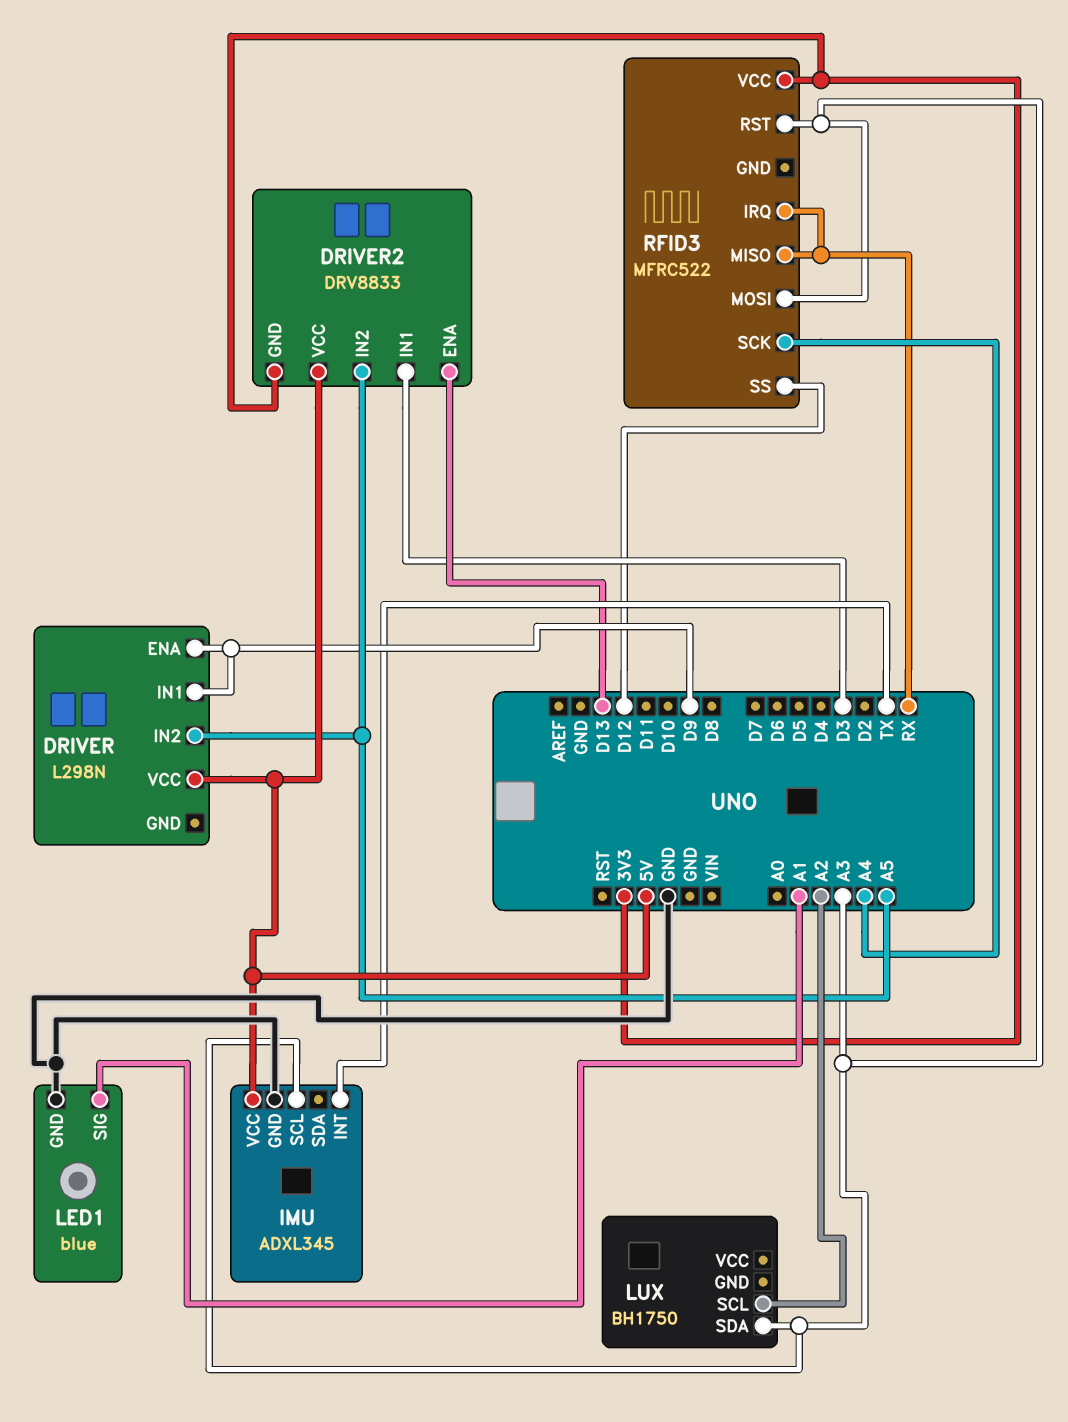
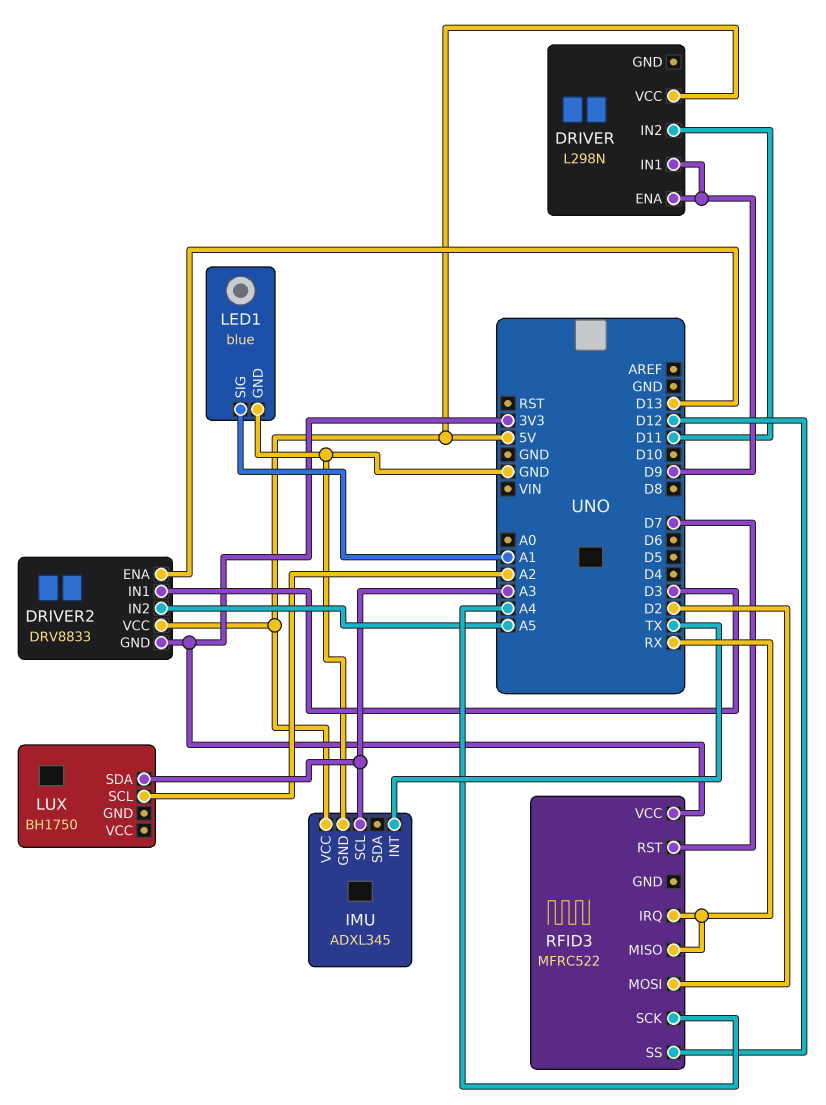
DRIVER pin IN2: A5 -> D11
RFID3 pin MOSI: A3 -> D2
RFID3 pin RST: A3 -> D7

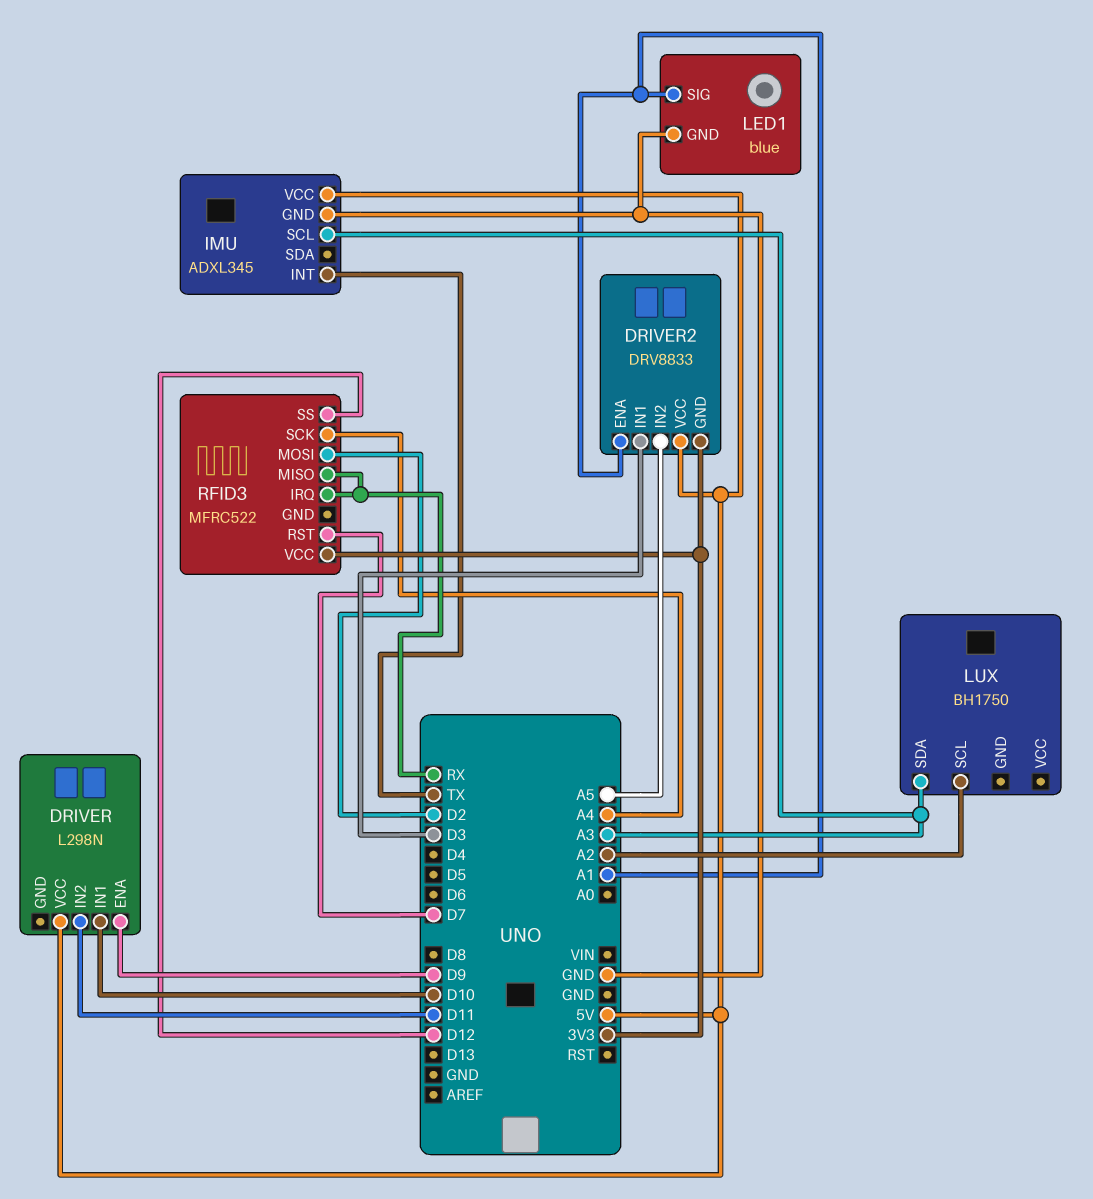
DRIVER pin IN1: D9 -> D10
DRIVER2 pin ENA: D13 -> A1

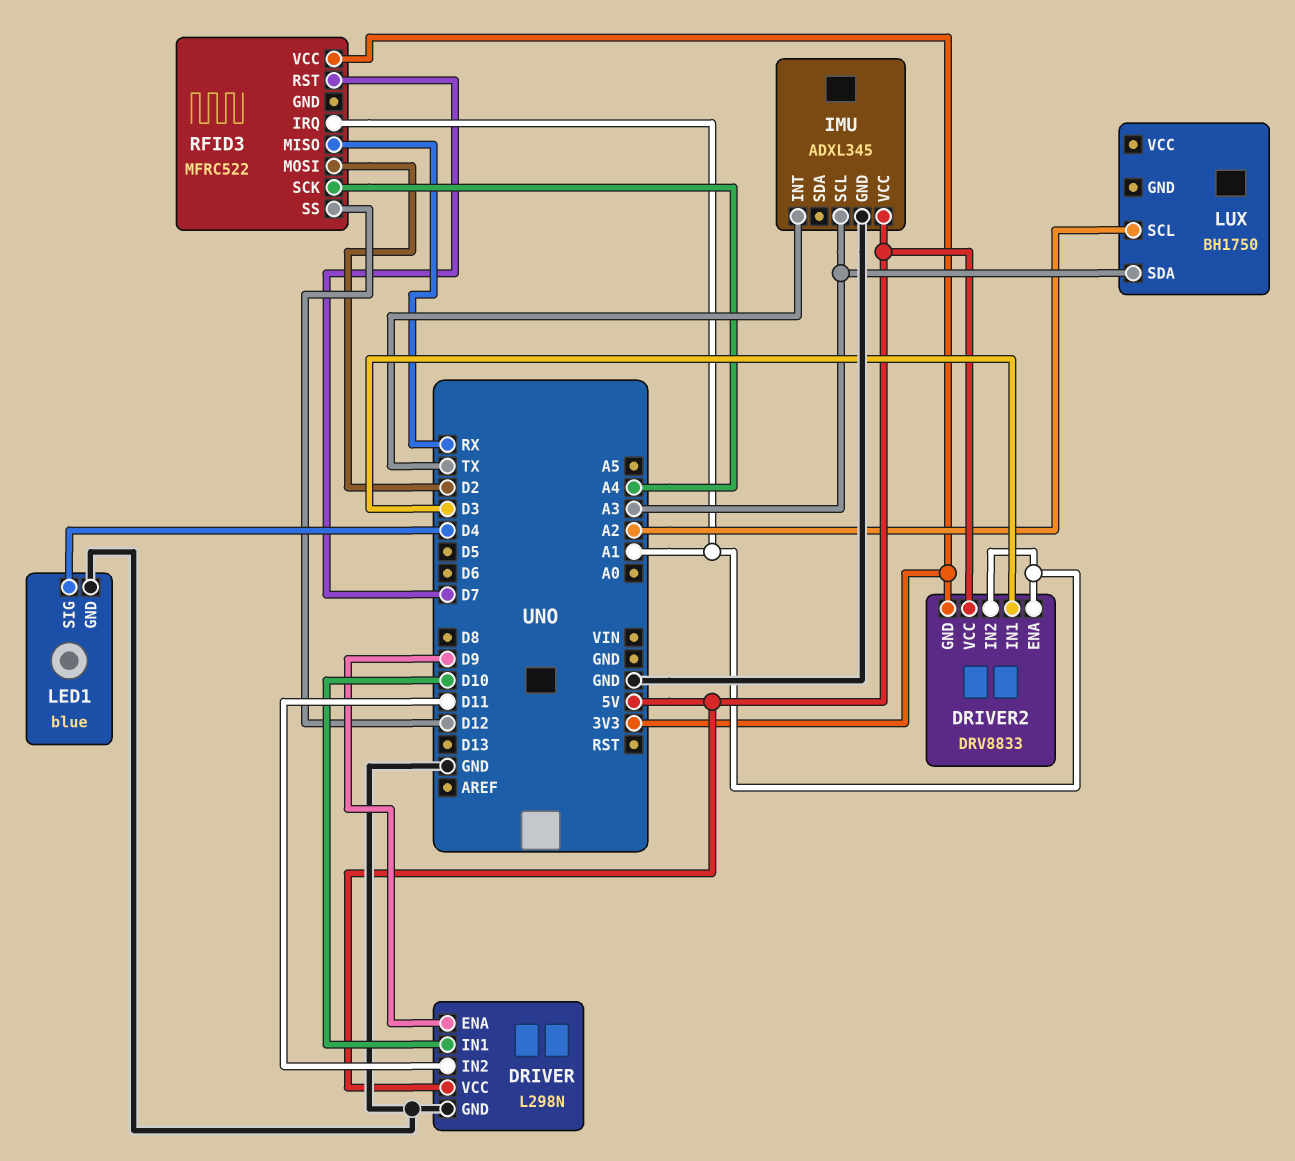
DRIVER pin GND: none -> GND
DRIVER2 pin IN2: A5 -> A1
LED1 pin SIG: A1 -> D4
RFID3 pin IRQ: RX -> A1

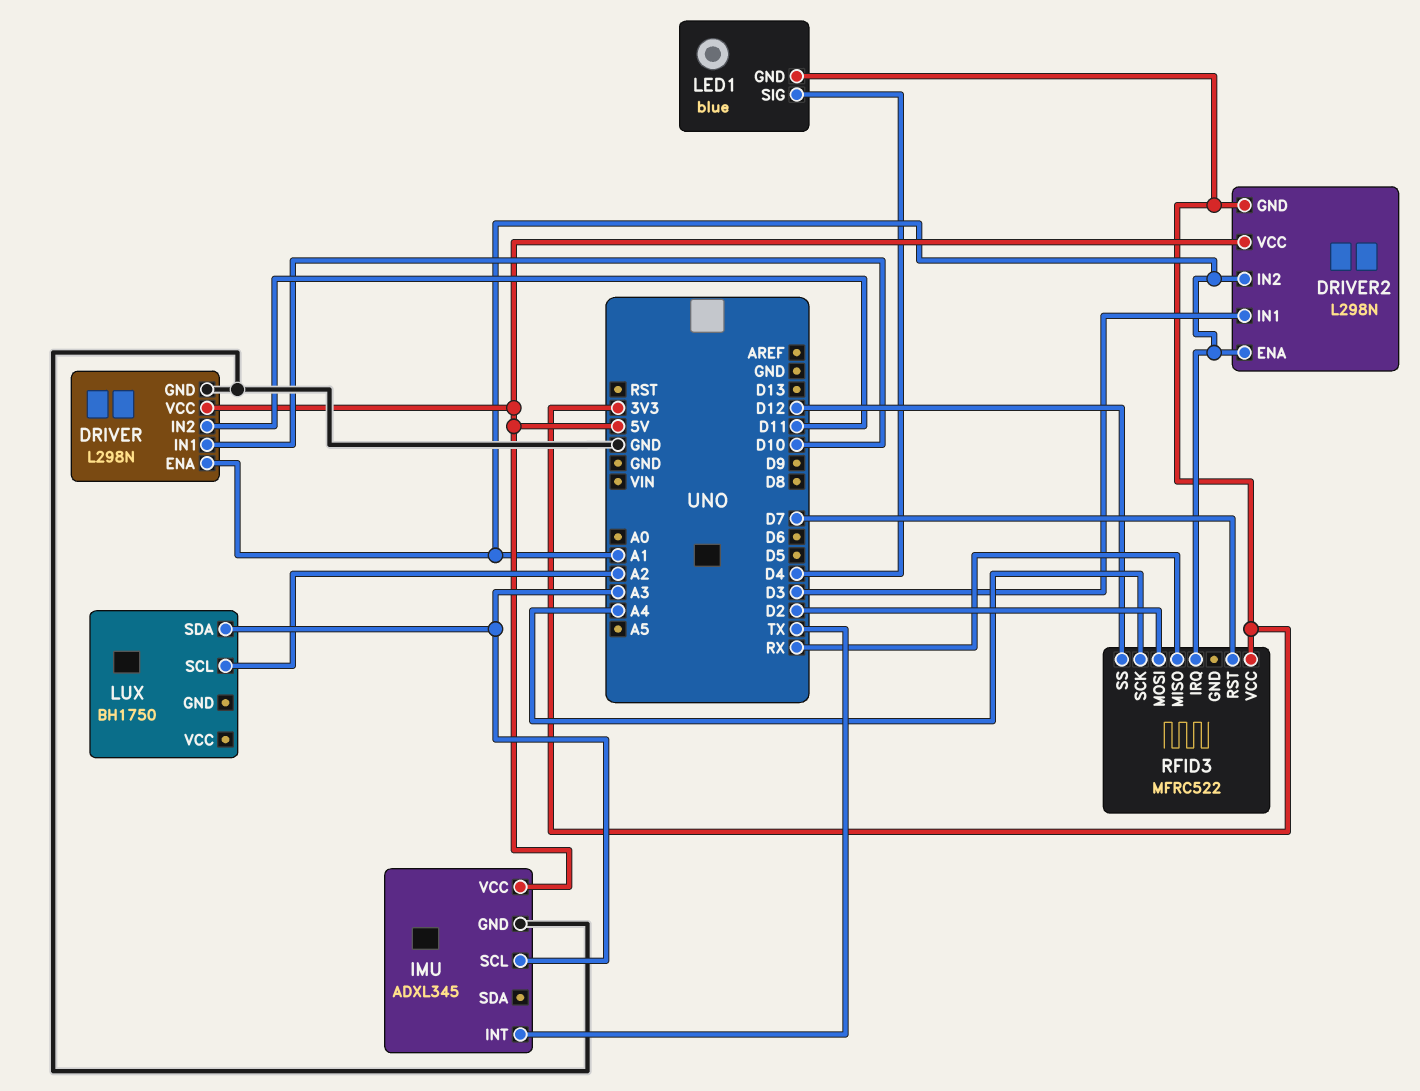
DRIVER pin ENA: D9 -> A1
DRIVER2: DRV8833 -> L298N
LED1 pin GND: GND -> 3V3

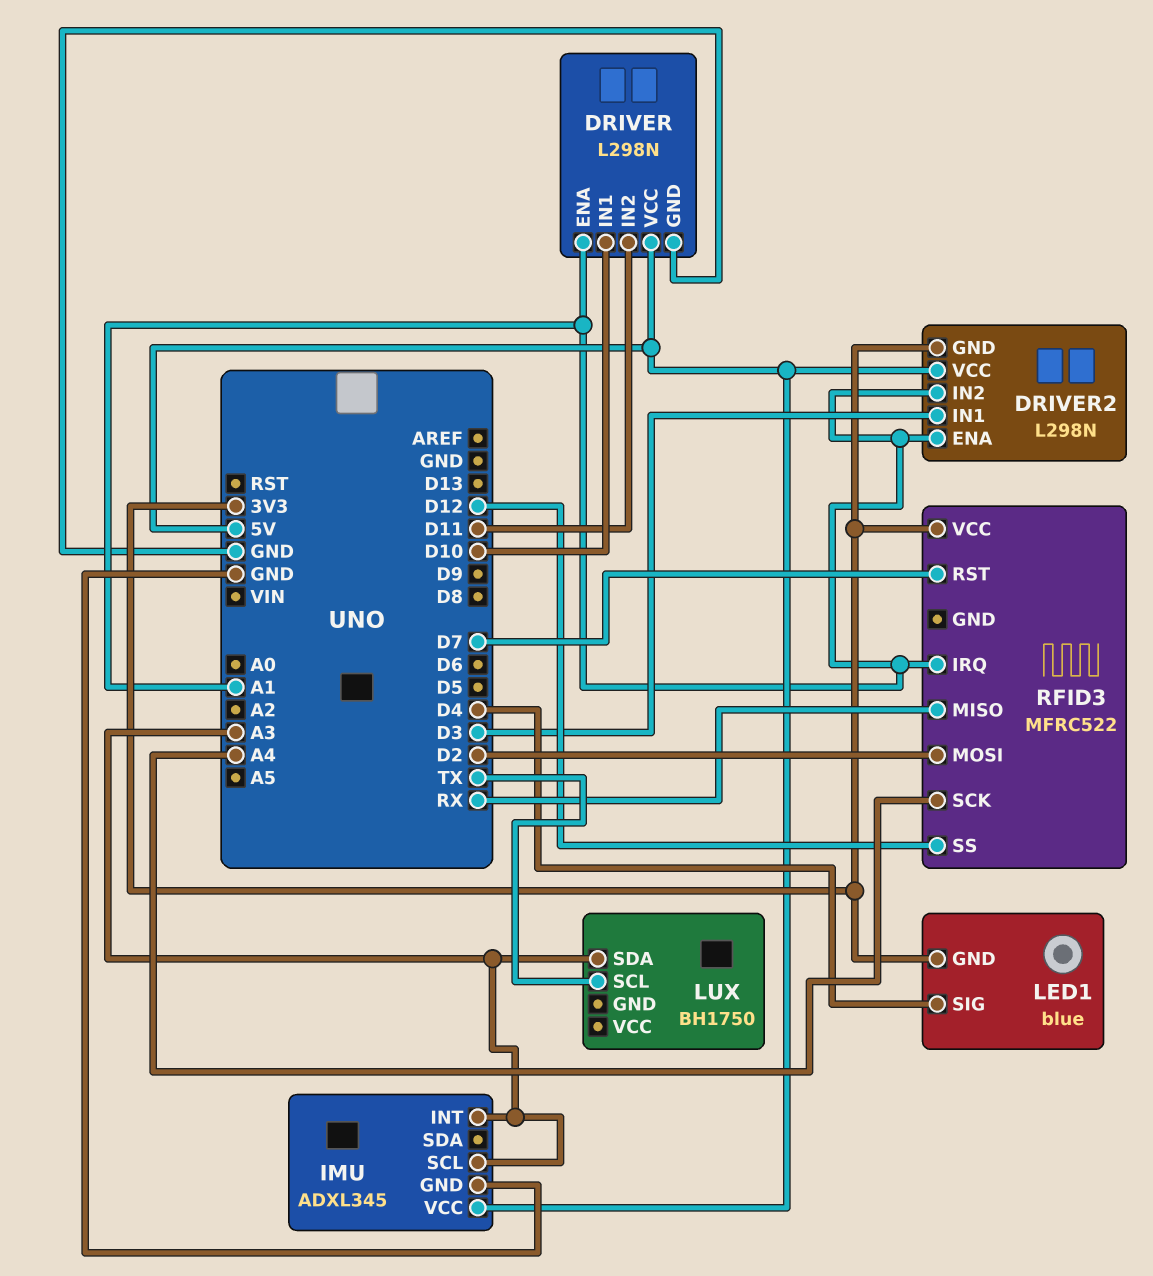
IMU pin INT: TX -> A3
LUX pin SCL: A2 -> TX

